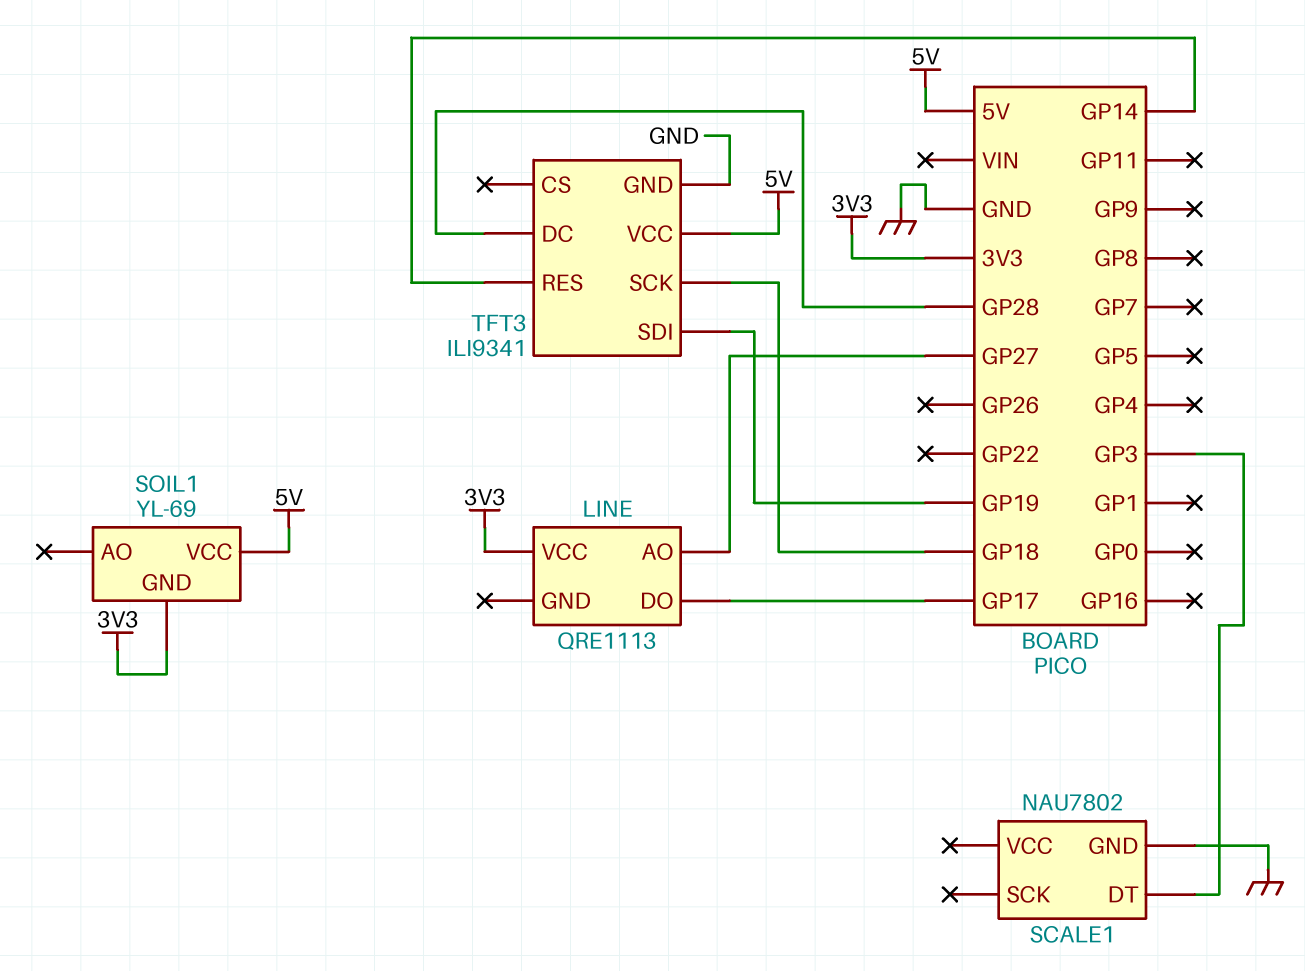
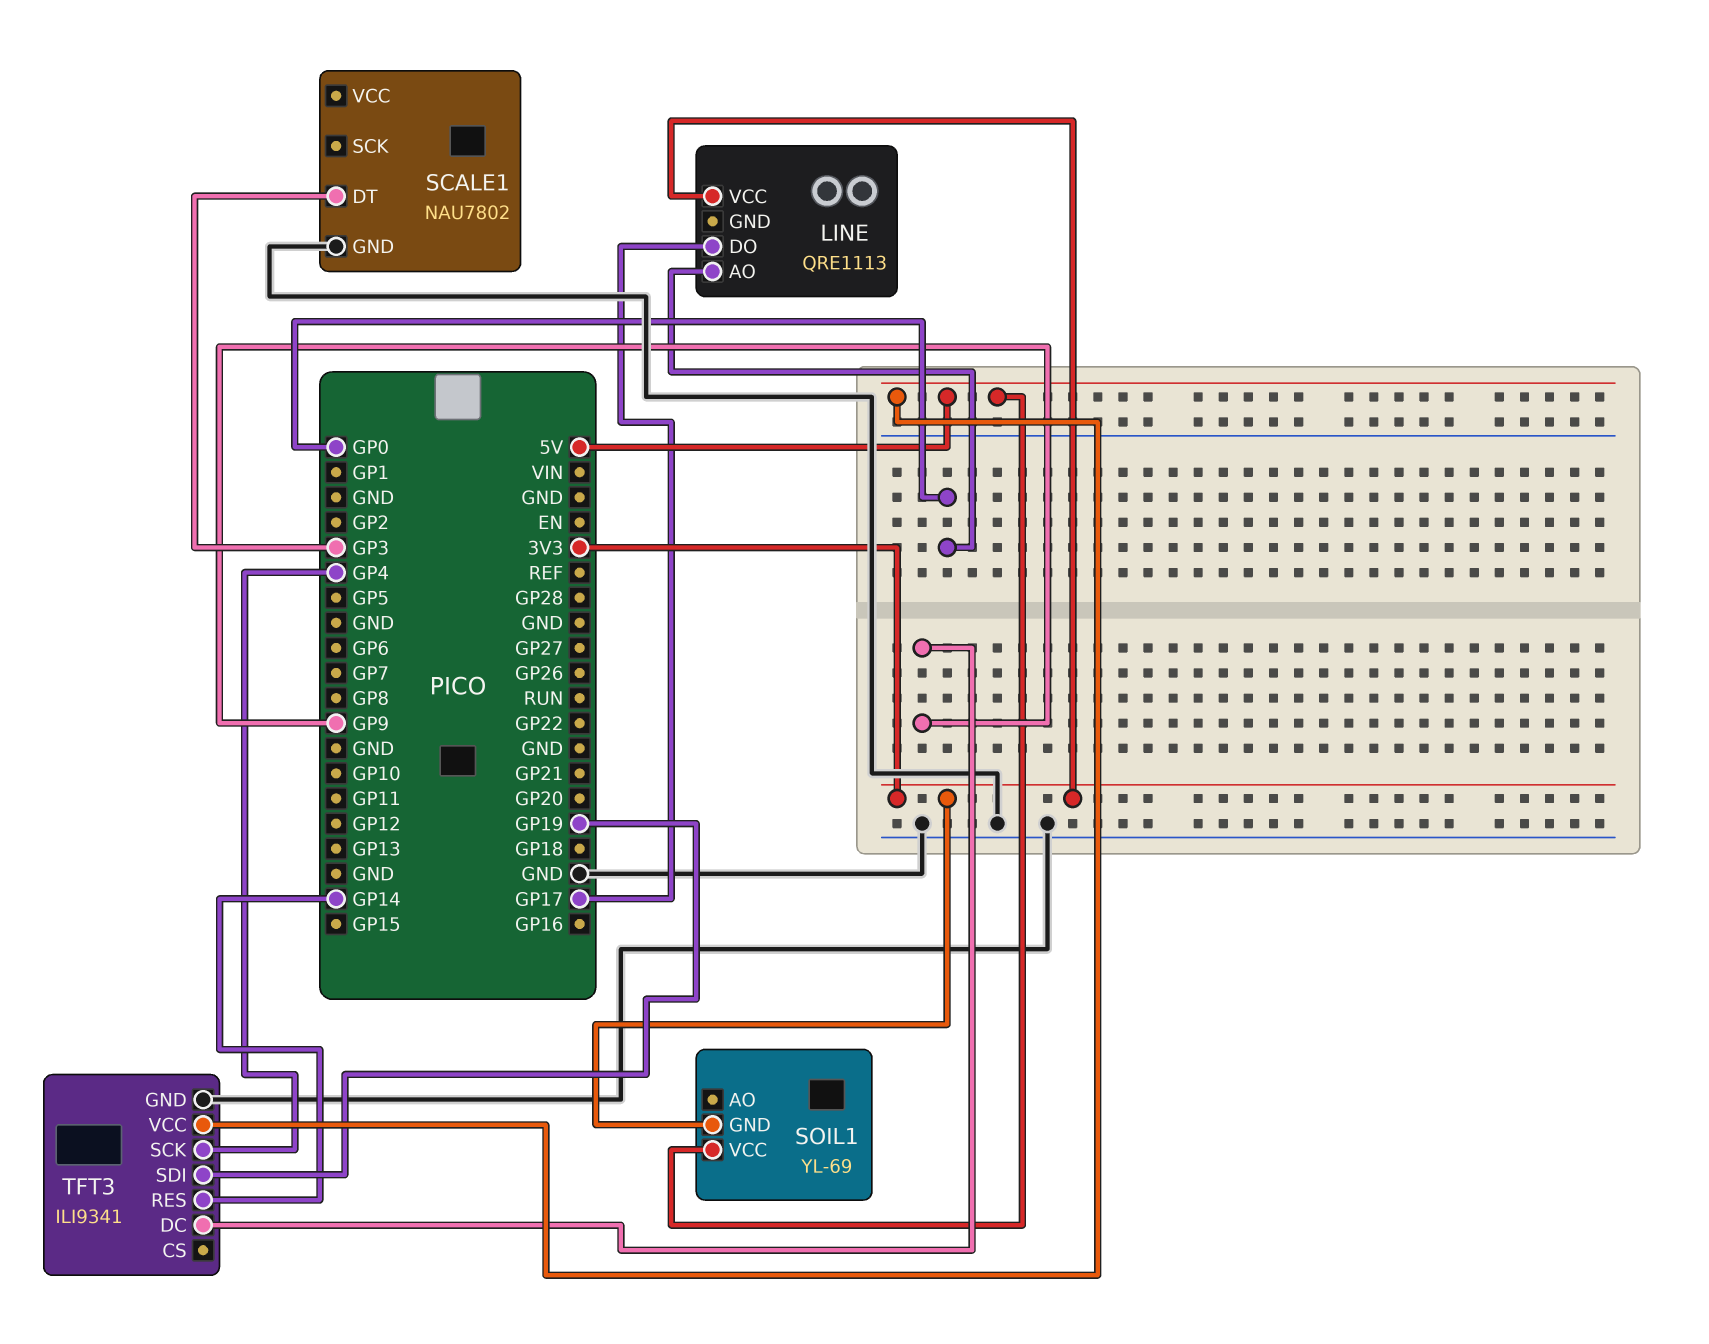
LINE pin AO: GP27 -> GP0
TFT3 pin DC: GP28 -> GP9
TFT3 pin SCK: GP18 -> GP4

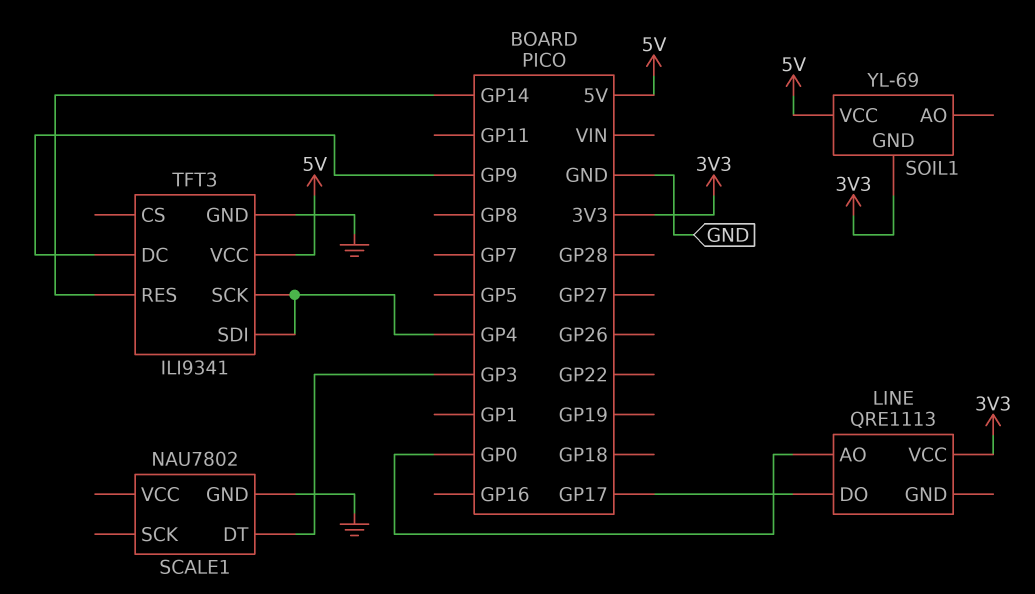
TFT3 pin SDI: GP19 -> GP4

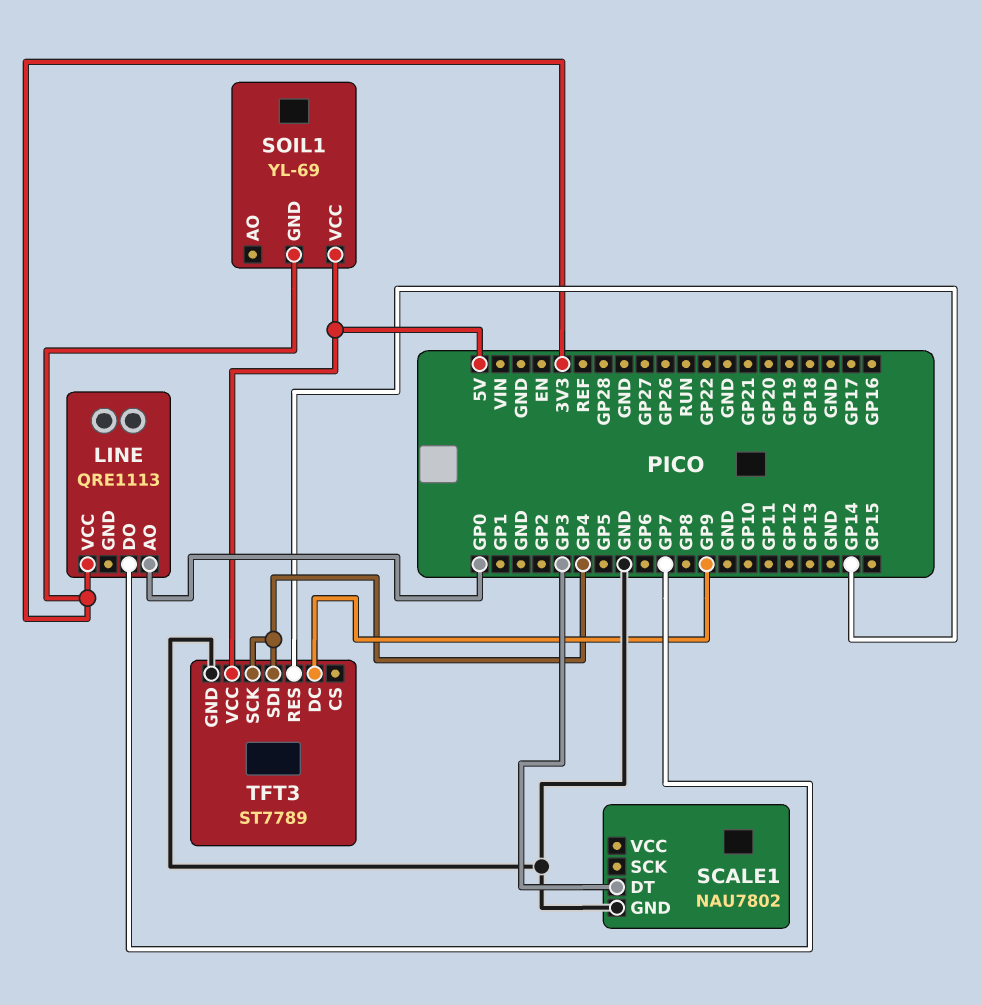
LINE pin DO: GP17 -> GP7
TFT3: ILI9341 -> ST7789

